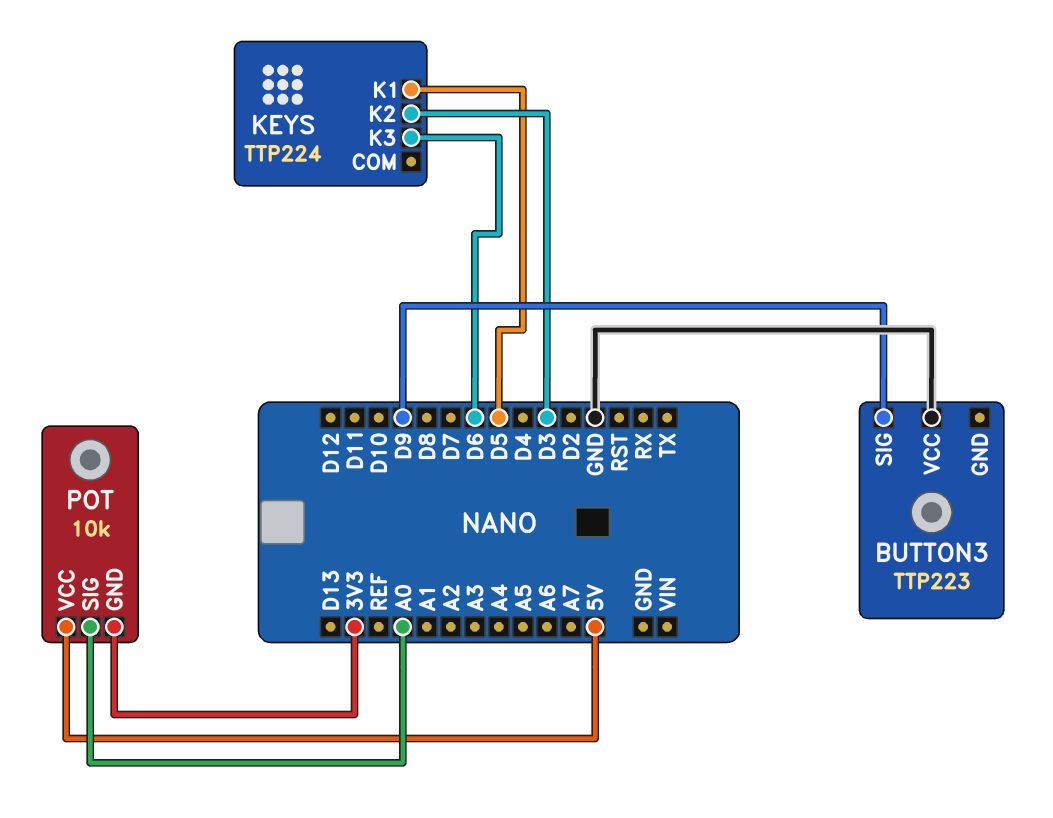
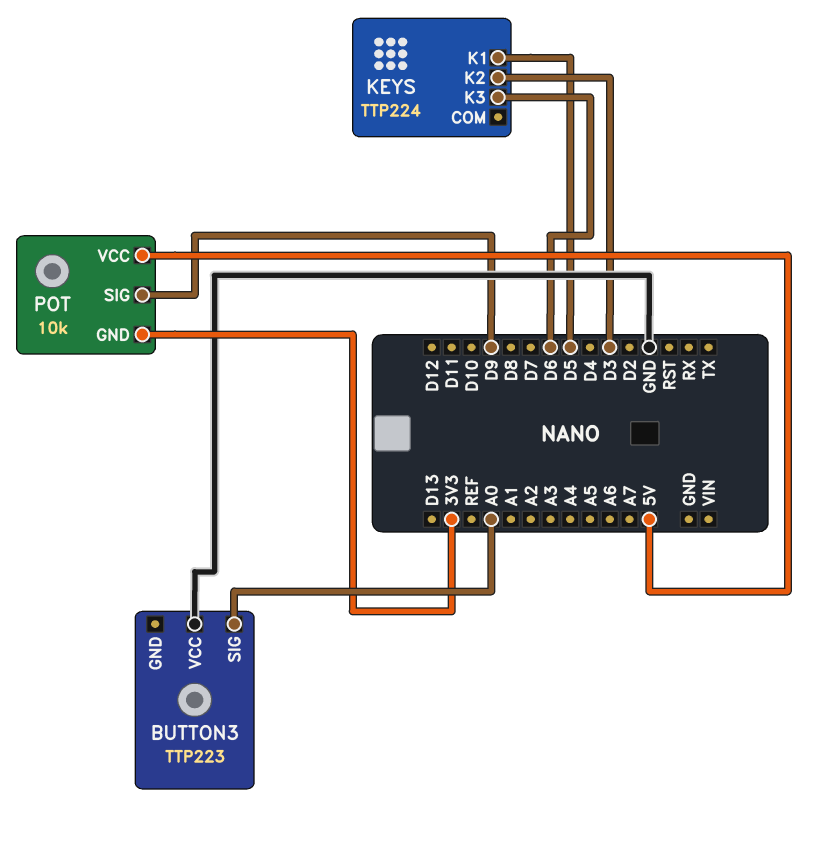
BUTTON3 pin SIG: D9 -> A0
POT pin SIG: A0 -> D9

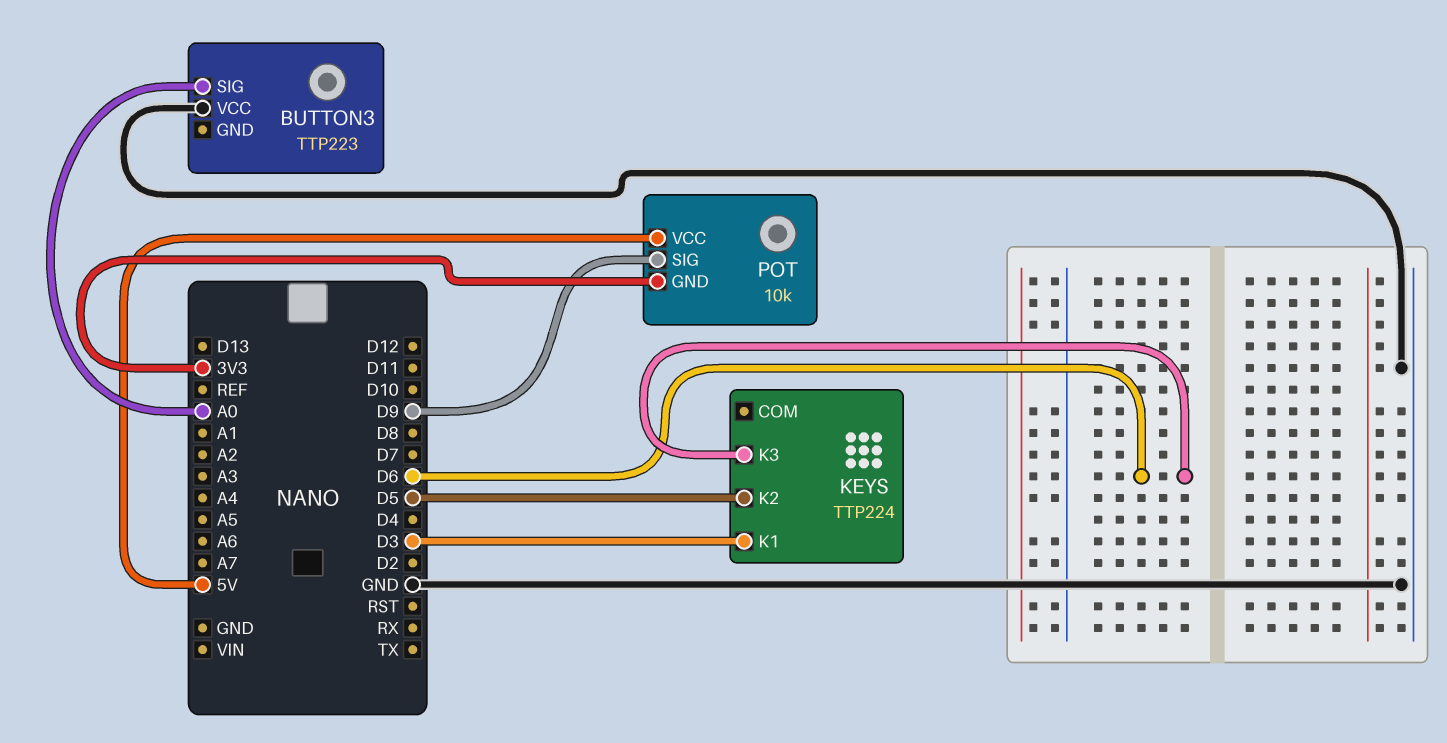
KEYS pin K1: D5 -> D3
KEYS pin K2: D3 -> D5

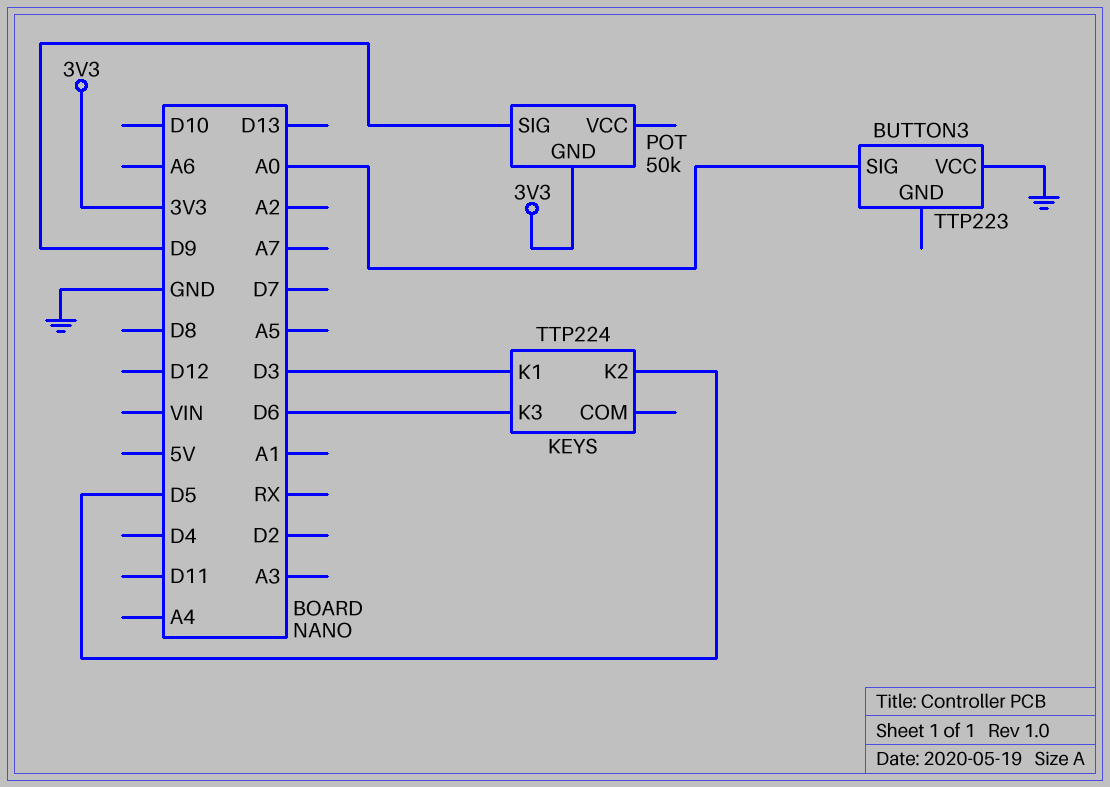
POT: 10k -> 50k
POT pin VCC: 5V -> none

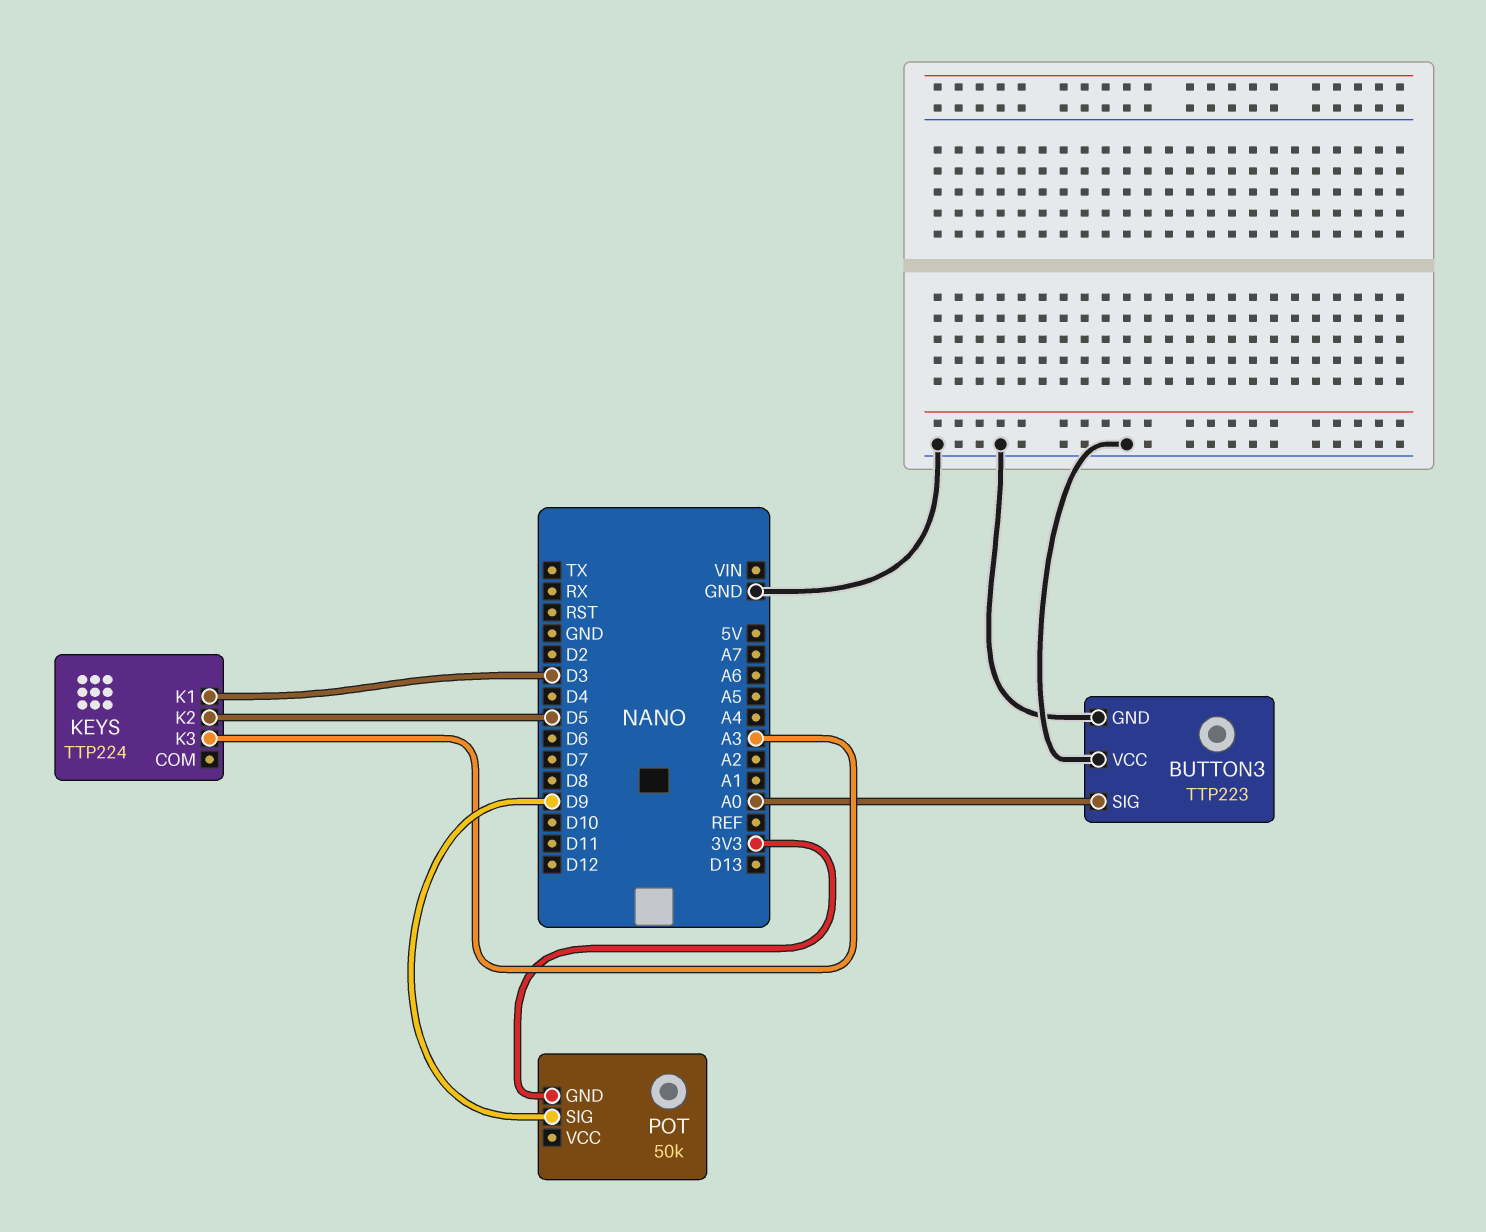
BUTTON3 pin GND: none -> GND
KEYS pin K3: D6 -> A3

